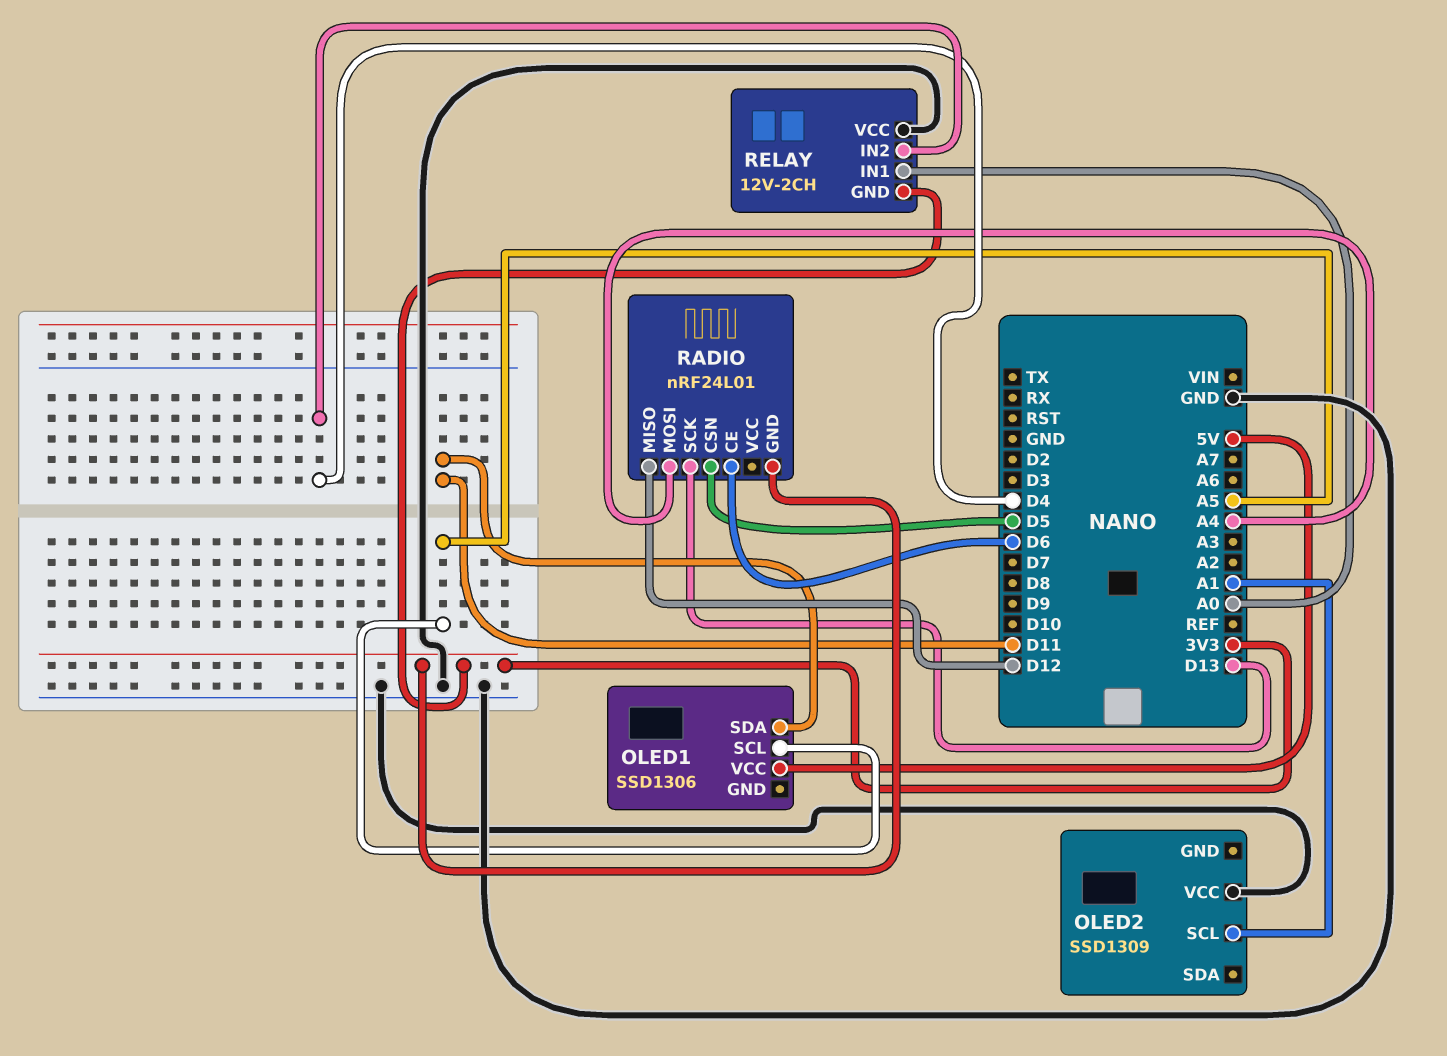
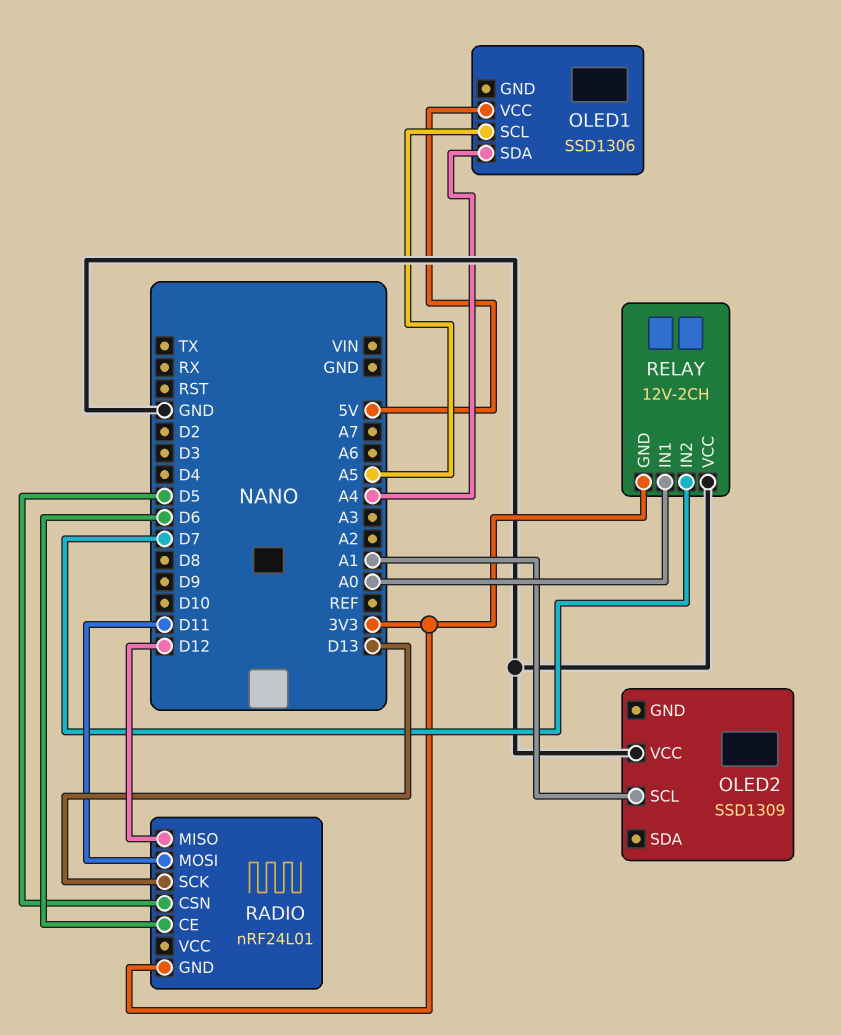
OLED1 pin SDA: D11 -> A4
RADIO pin MOSI: A4 -> D11
RELAY pin IN2: D4 -> D7

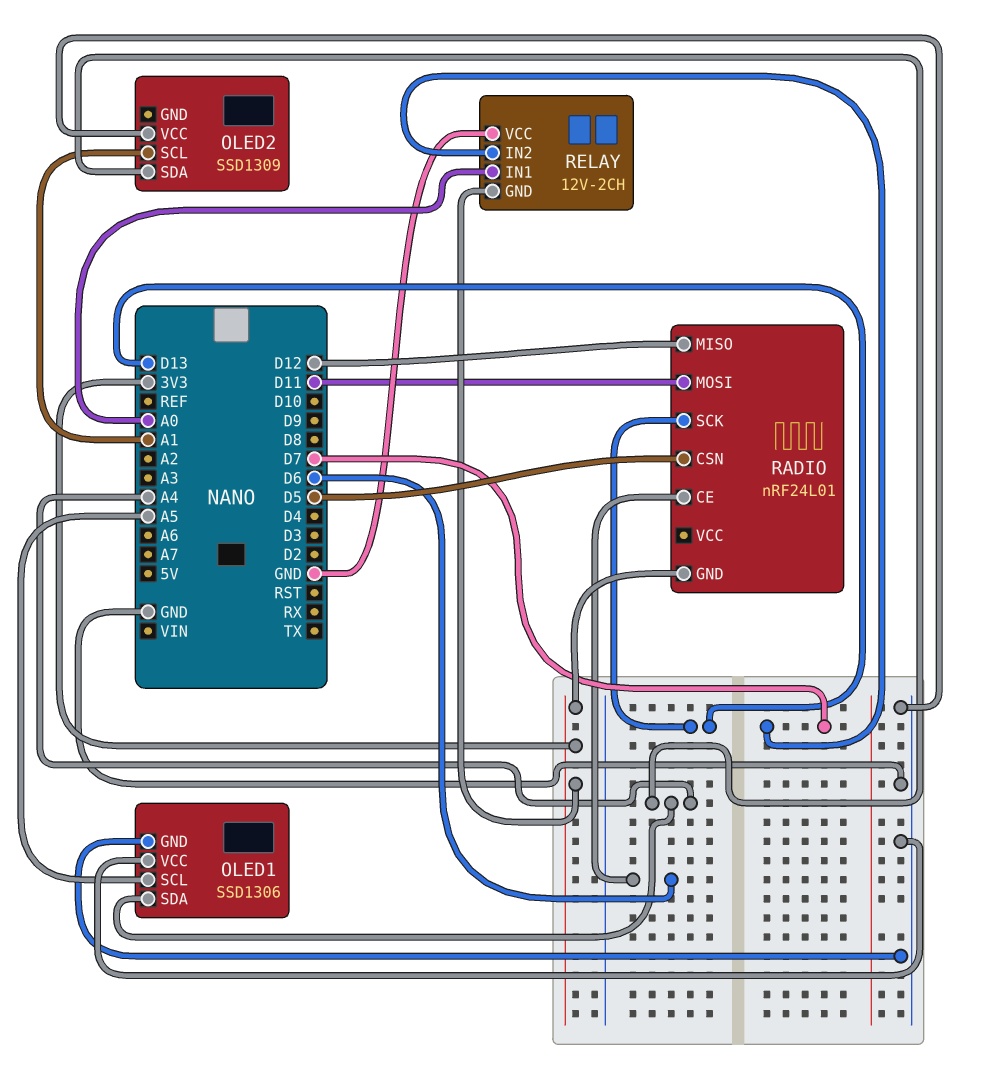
OLED1 pin GND: none -> GND
OLED1 pin VCC: 5V -> GND
OLED2 pin SDA: none -> A4

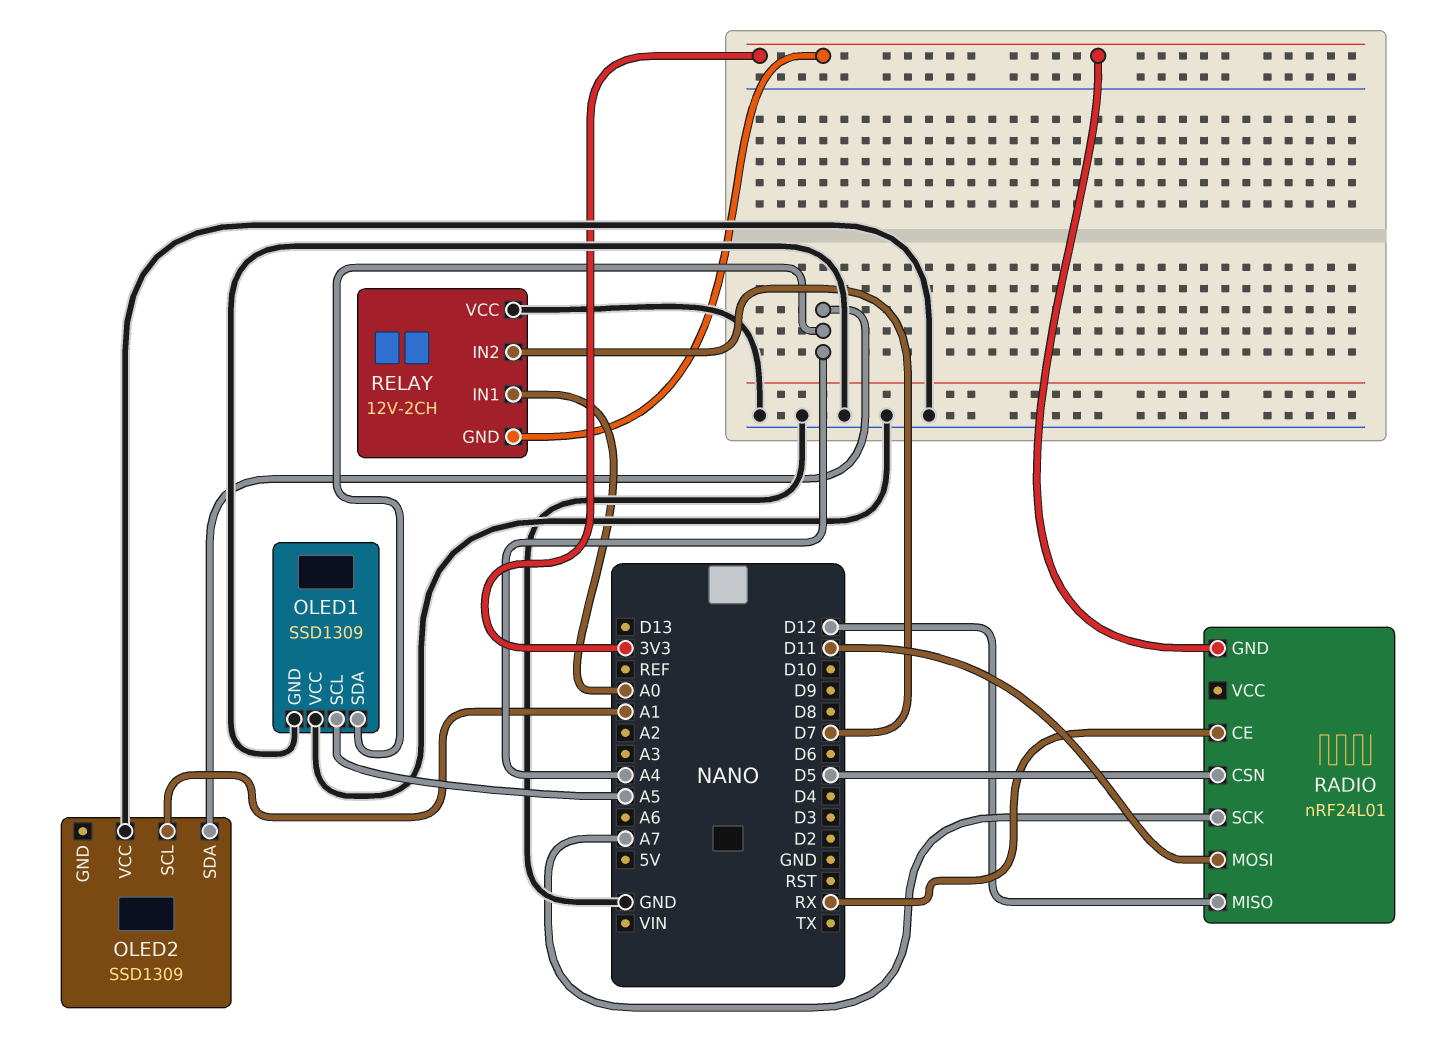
OLED1: SSD1306 -> SSD1309
RADIO pin CE: D6 -> RX
RADIO pin SCK: D13 -> A7

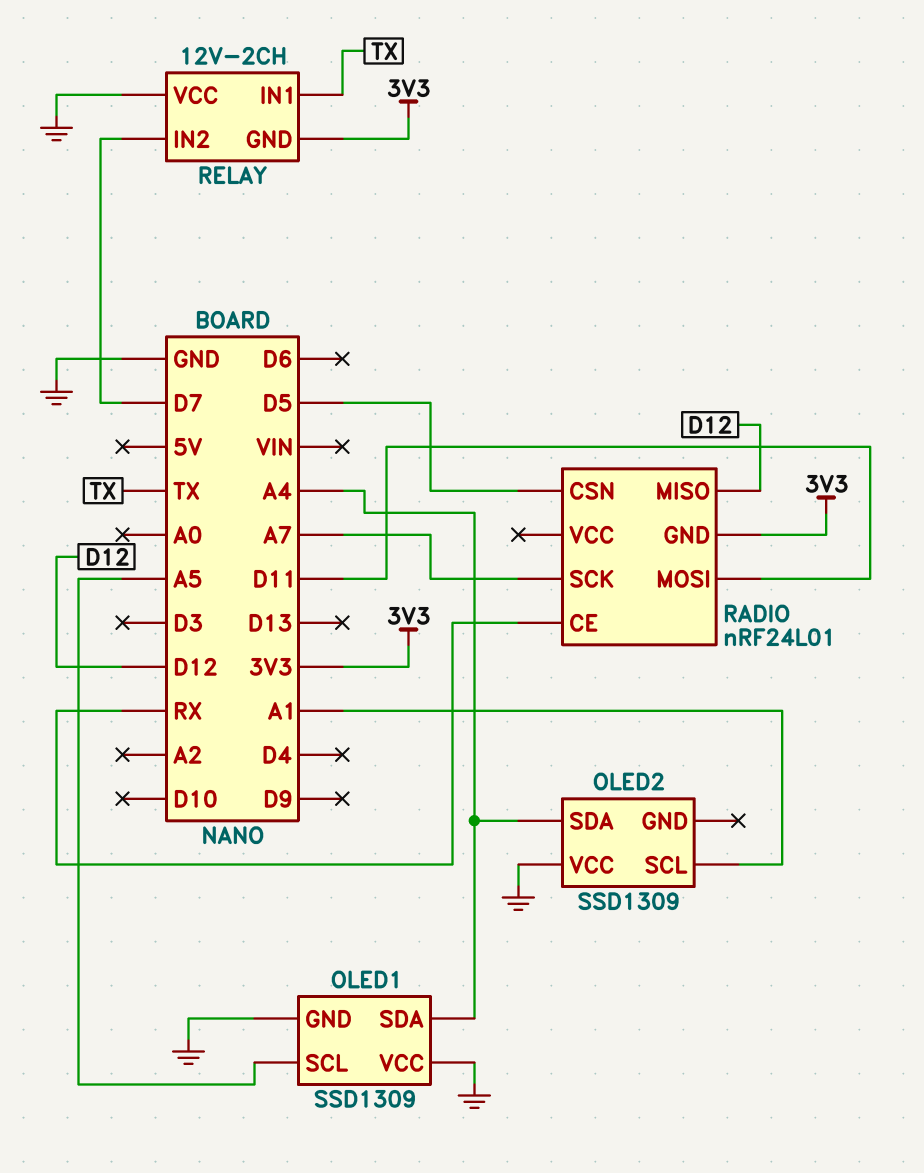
RELAY pin IN1: A0 -> TX

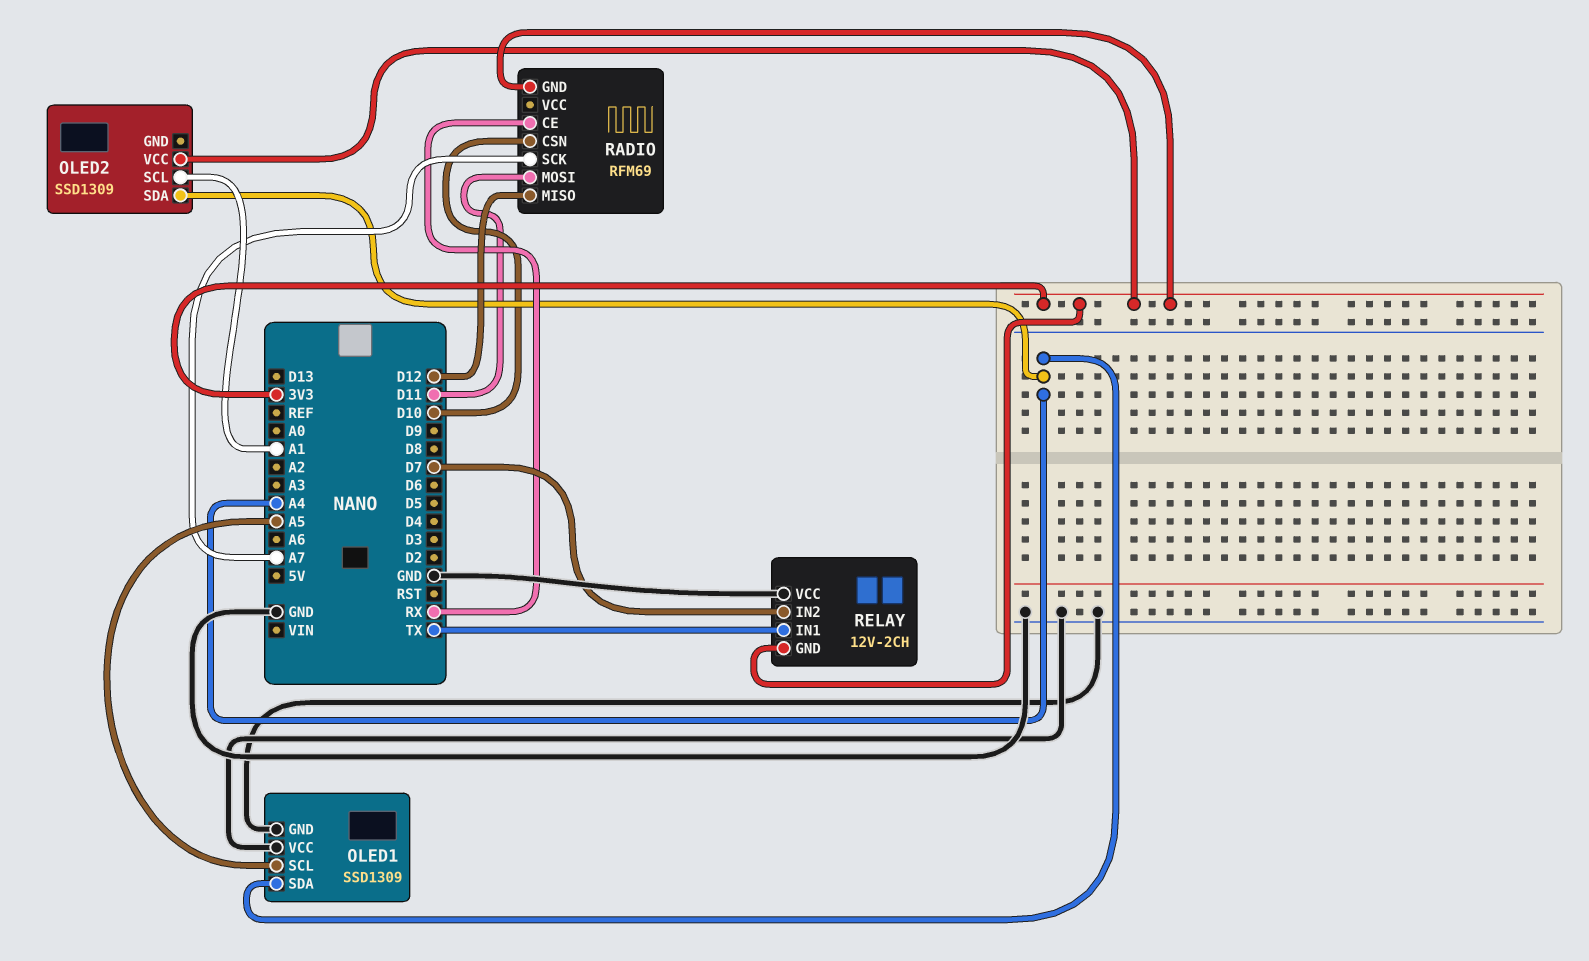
OLED2 pin VCC: GND -> 3V3
RADIO: nRF24L01 -> RFM69
RADIO pin CSN: D5 -> D10

